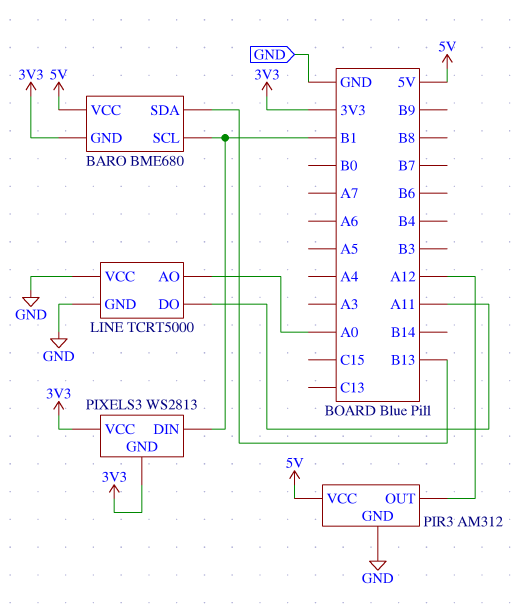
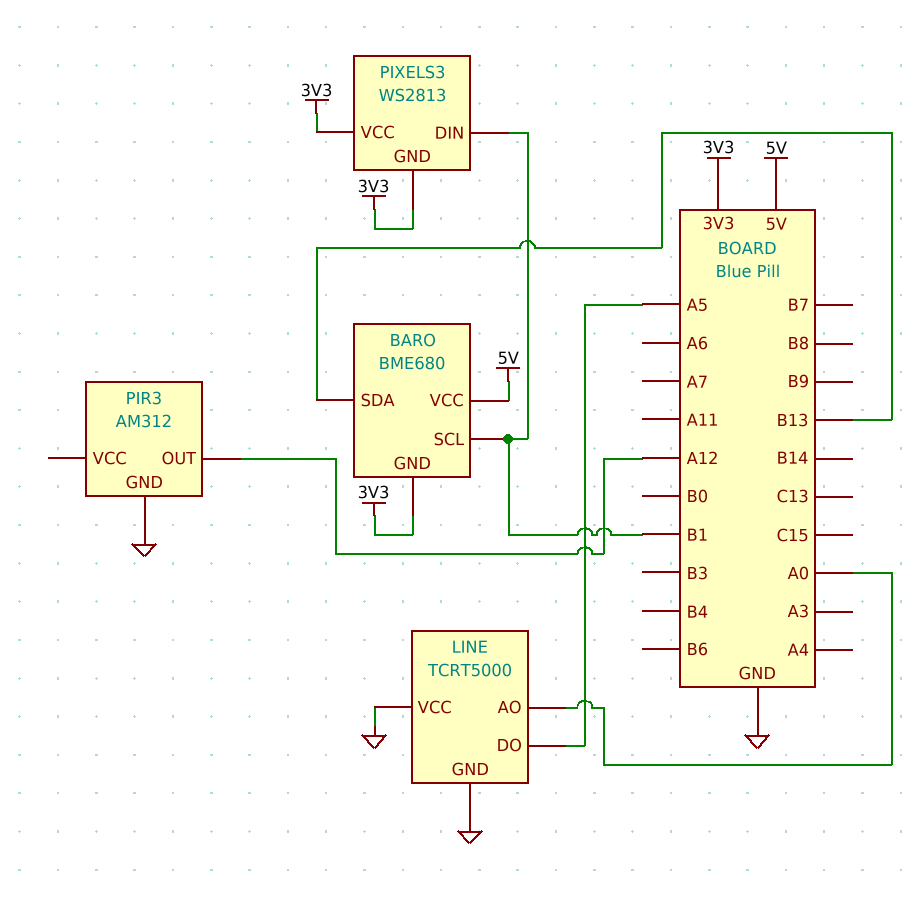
LINE pin DO: A11 -> A5
PIR3 pin VCC: 5V -> none

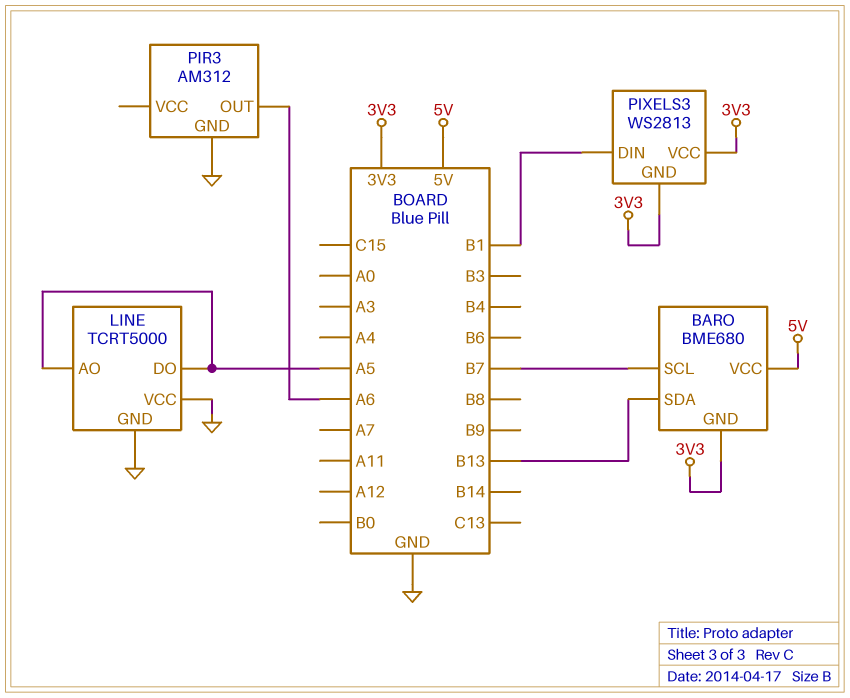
BARO pin SCL: B1 -> B7
LINE pin AO: A0 -> A5
PIR3 pin OUT: A12 -> A6

